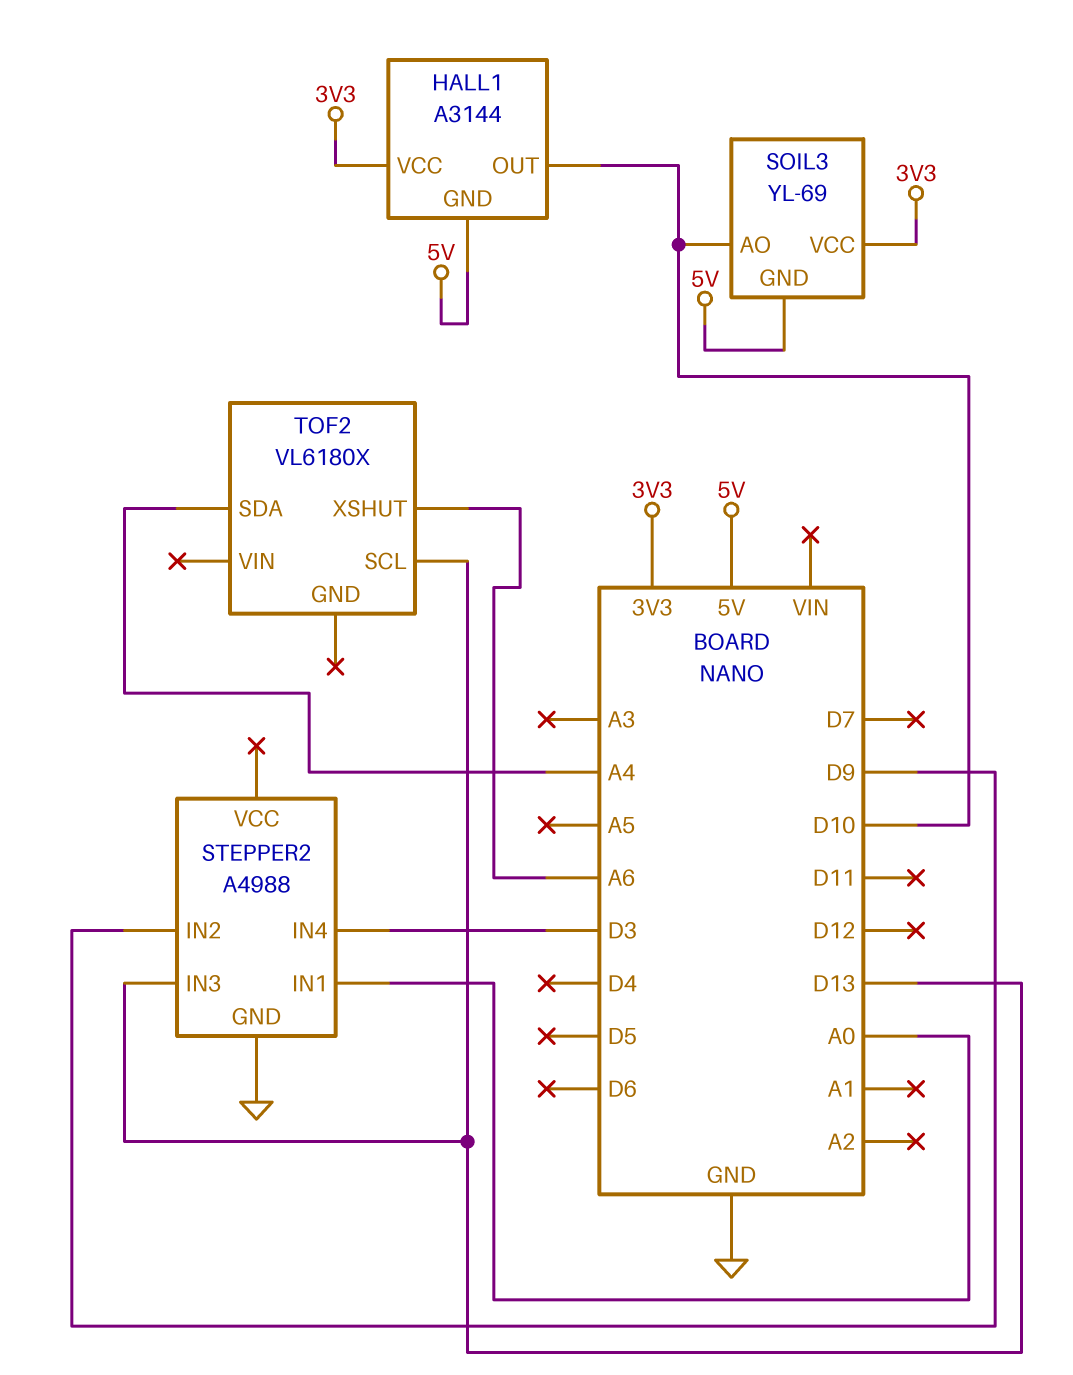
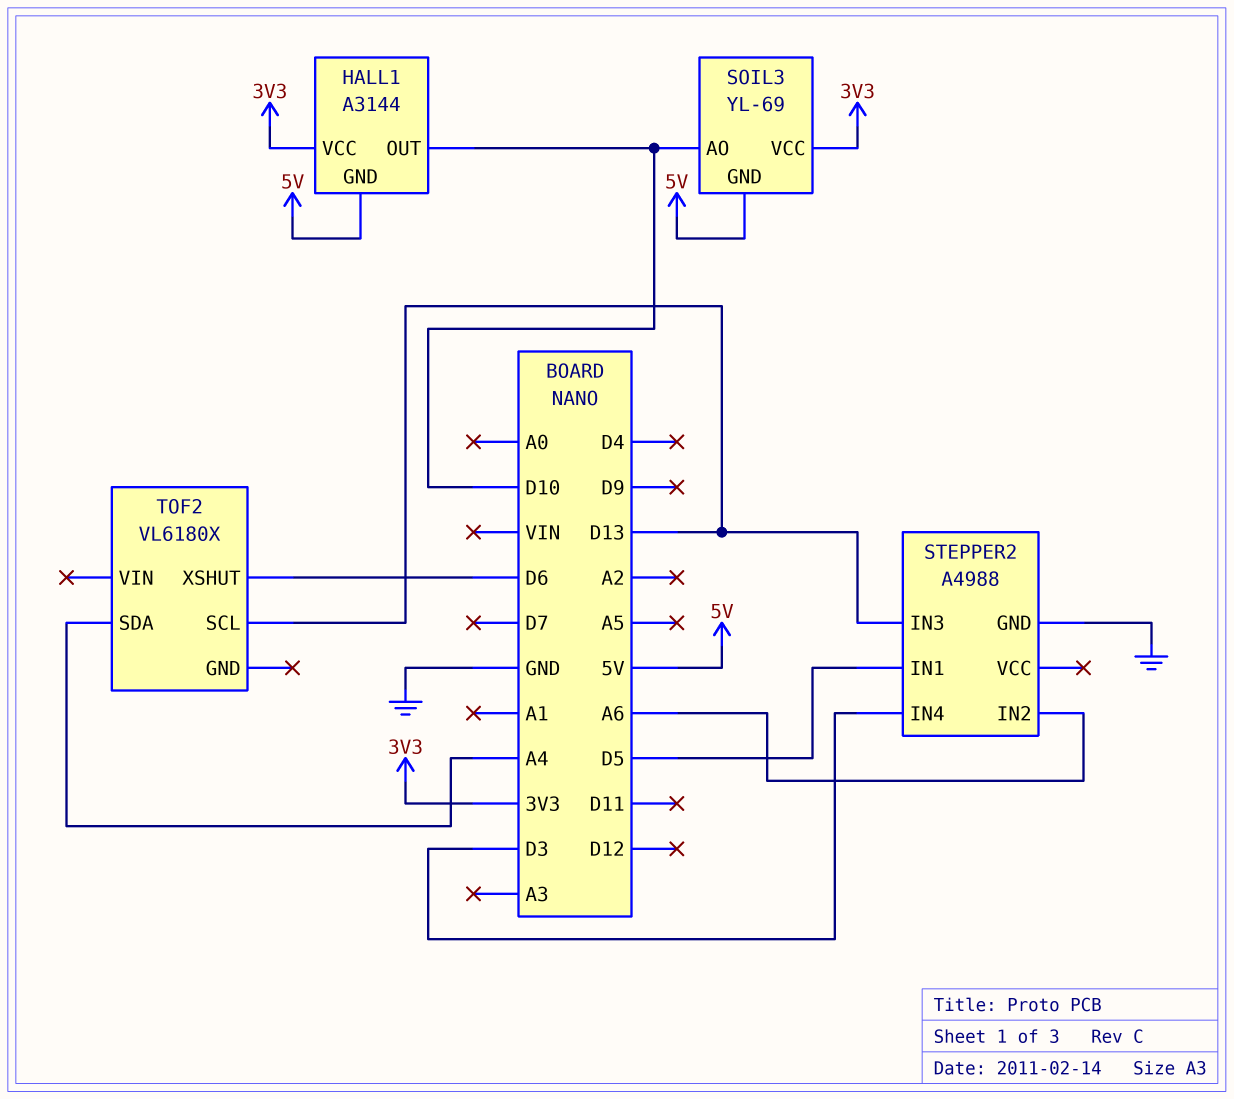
STEPPER2 pin IN1: A0 -> D5
STEPPER2 pin IN2: D9 -> A6
TOF2 pin XSHUT: A6 -> D6

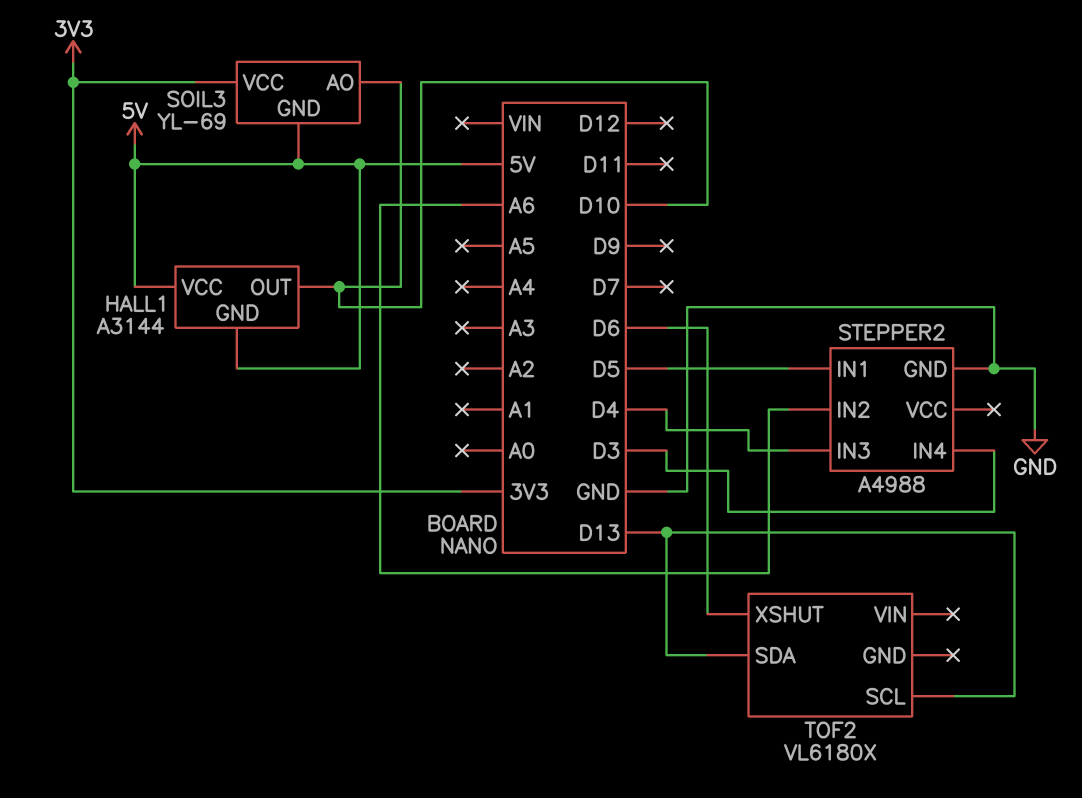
HALL1 pin VCC: 3V3 -> 5V
STEPPER2 pin IN3: D13 -> D4
TOF2 pin SDA: A4 -> D13

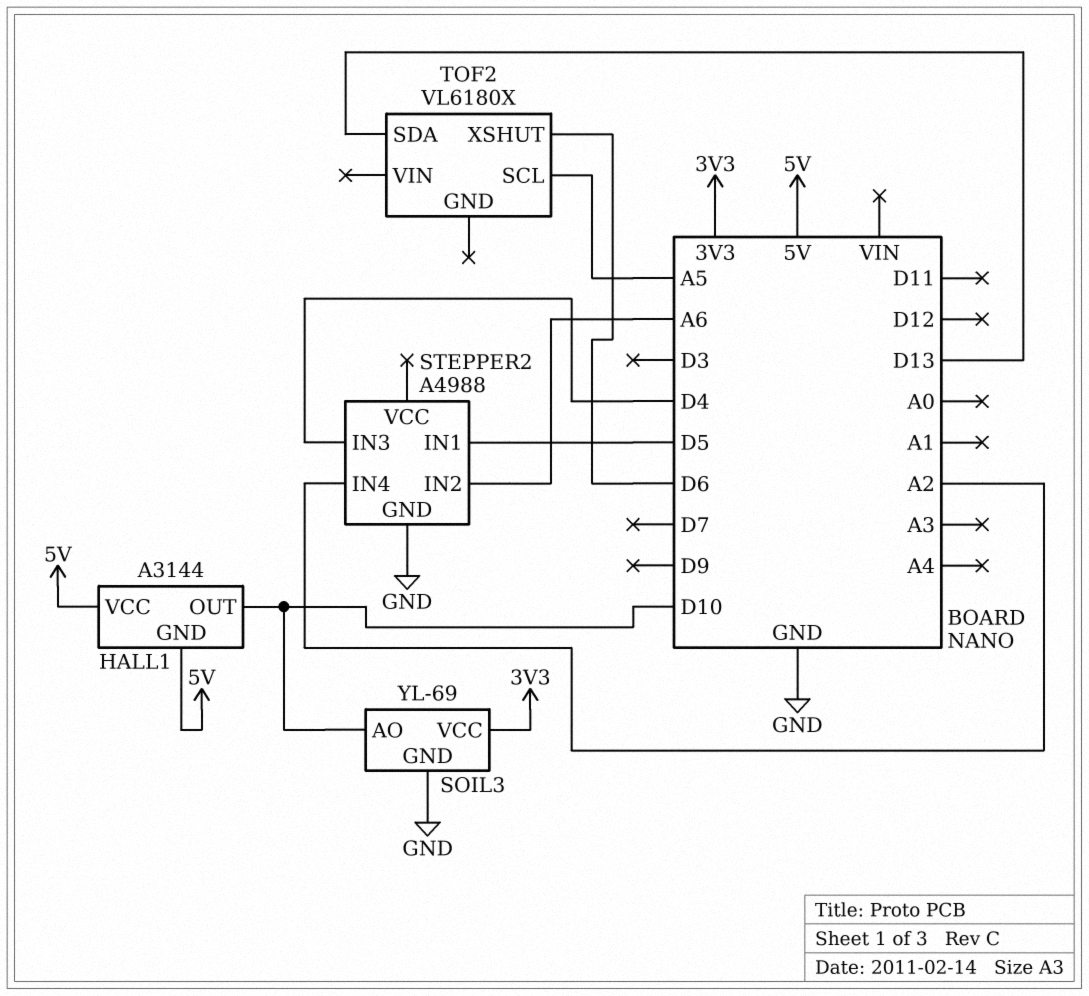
SOIL3 pin GND: 5V -> GND
STEPPER2 pin IN4: D3 -> A2
TOF2 pin SCL: D13 -> A5

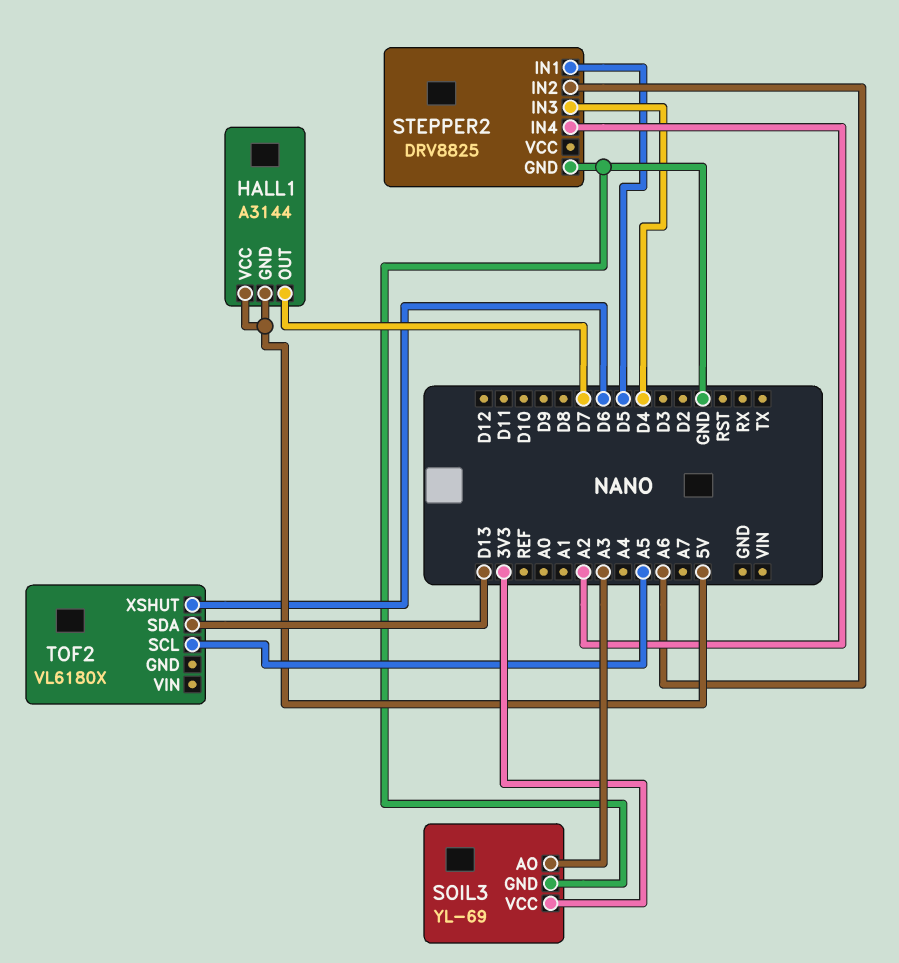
HALL1 pin OUT: D10 -> D7
SOIL3 pin AO: D10 -> A3
STEPPER2: A4988 -> DRV8825

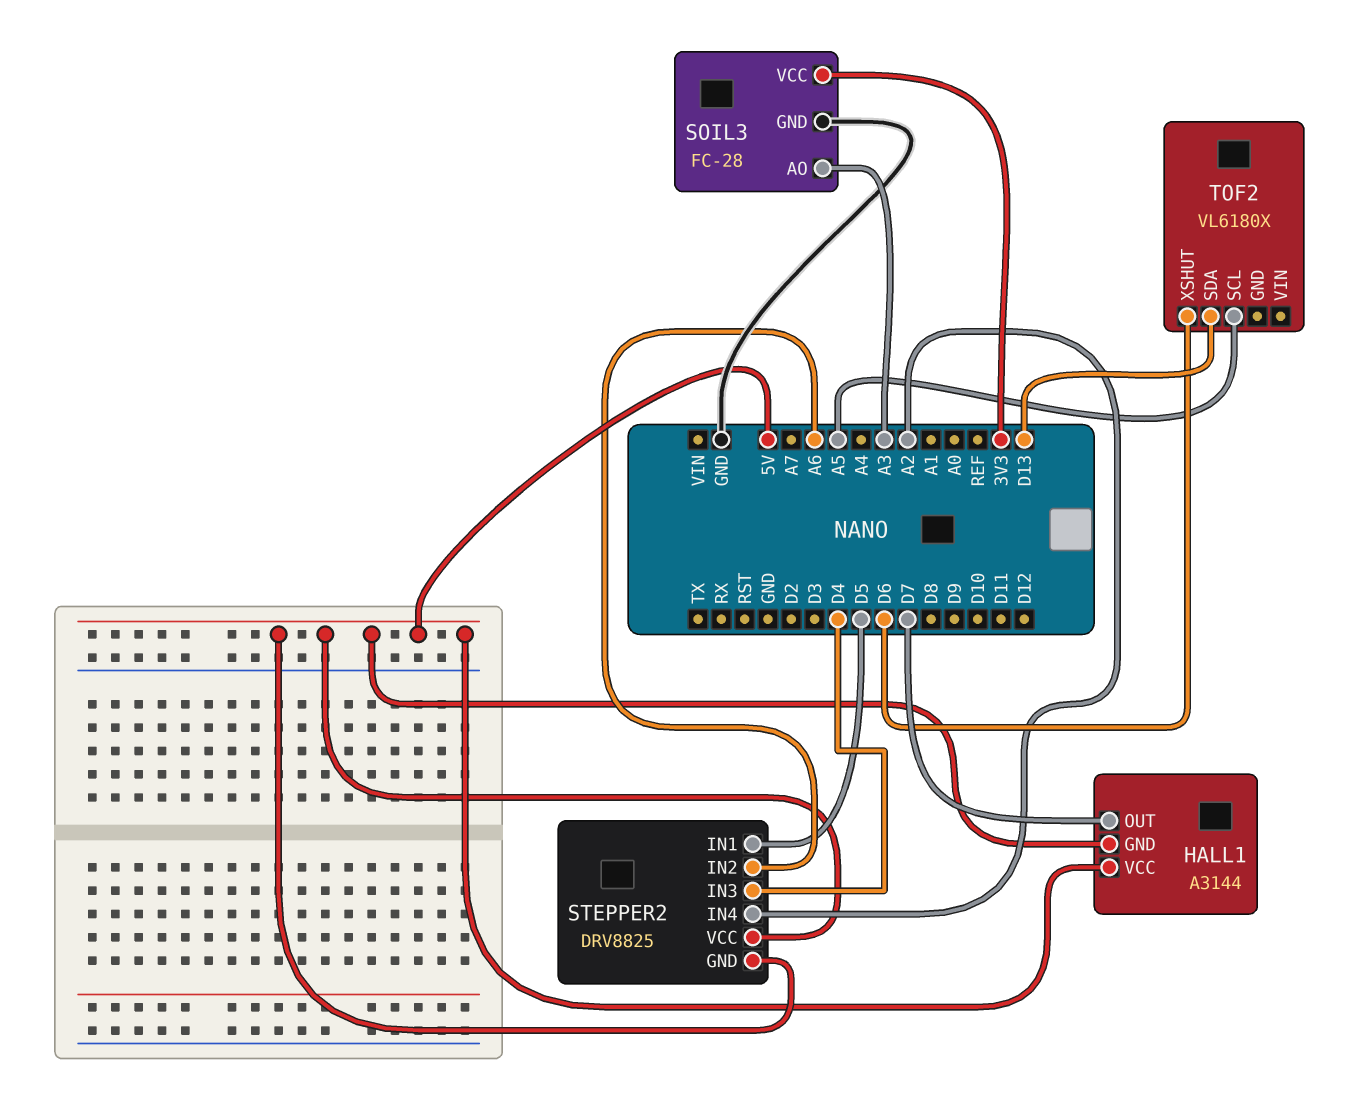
SOIL3: YL-69 -> FC-28
STEPPER2 pin GND: GND -> 5V
STEPPER2 pin VCC: none -> 5V

